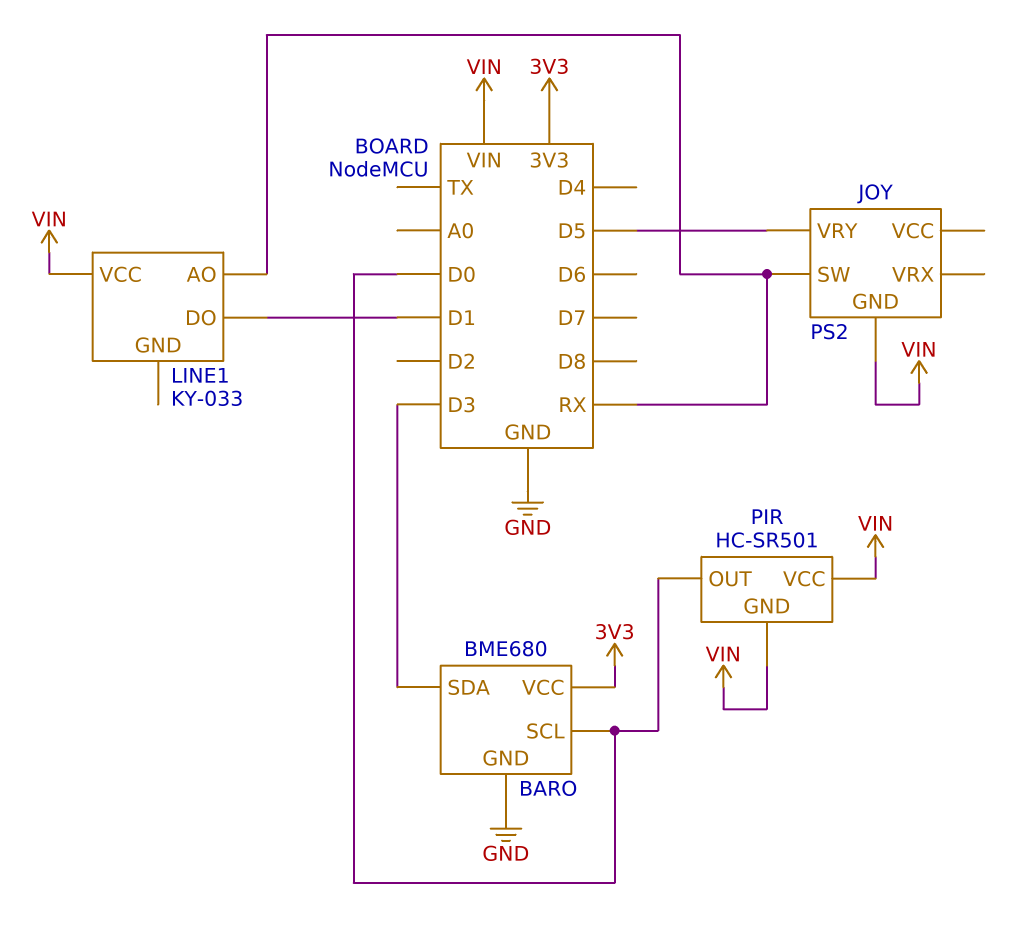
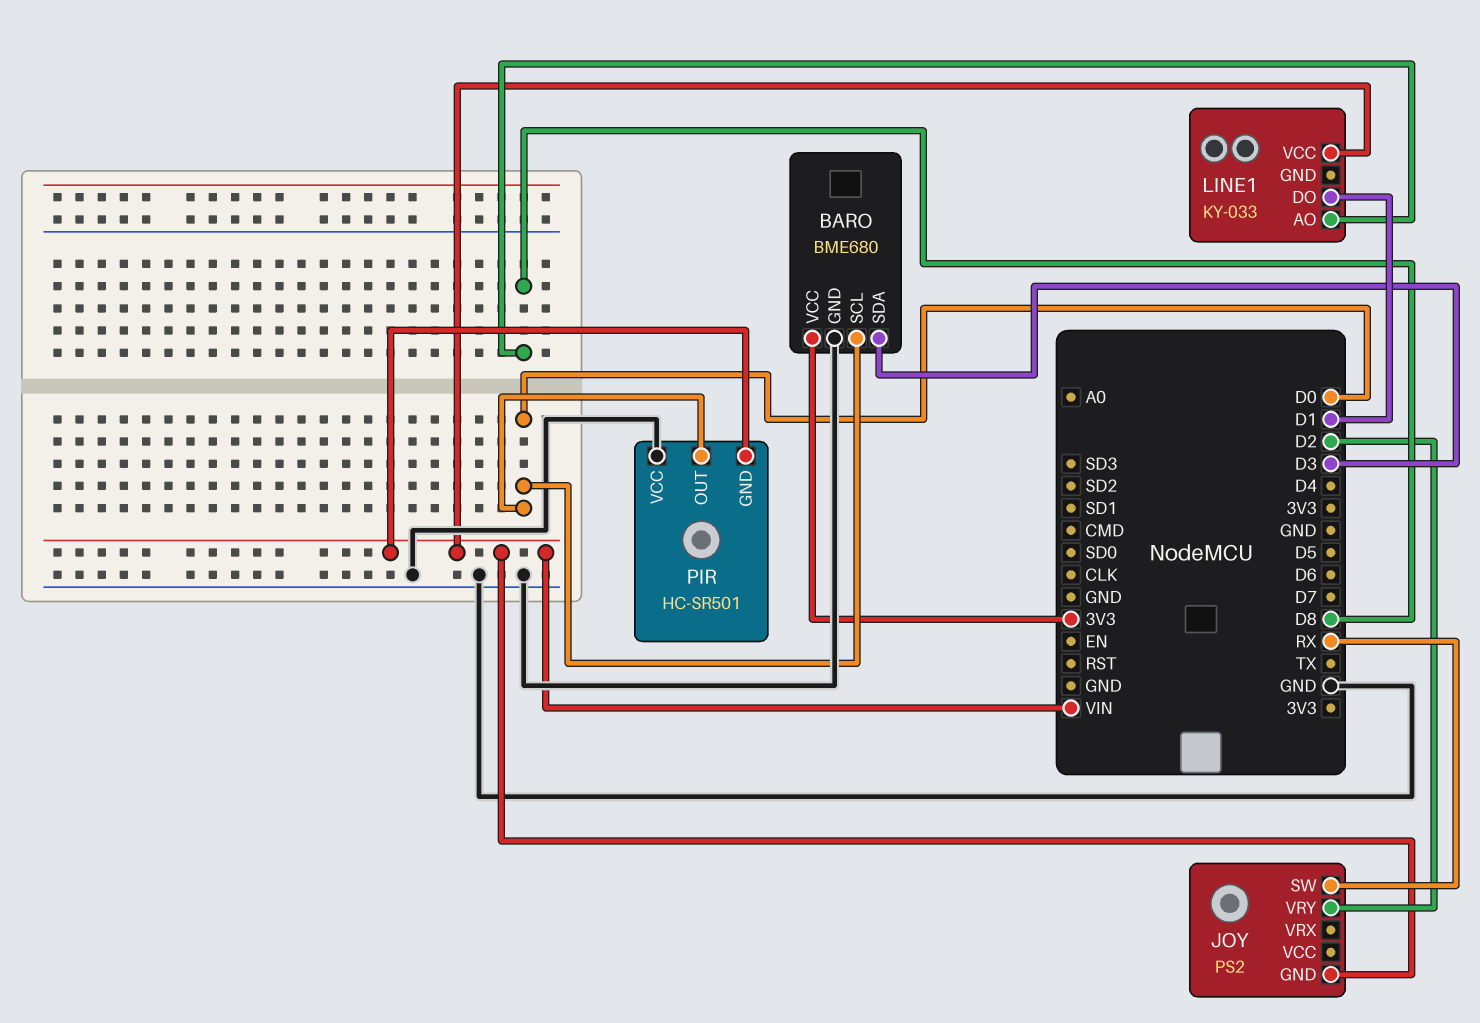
JOY pin VRY: D5 -> D2
LINE1 pin AO: RX -> D8
PIR pin VCC: VIN -> GND

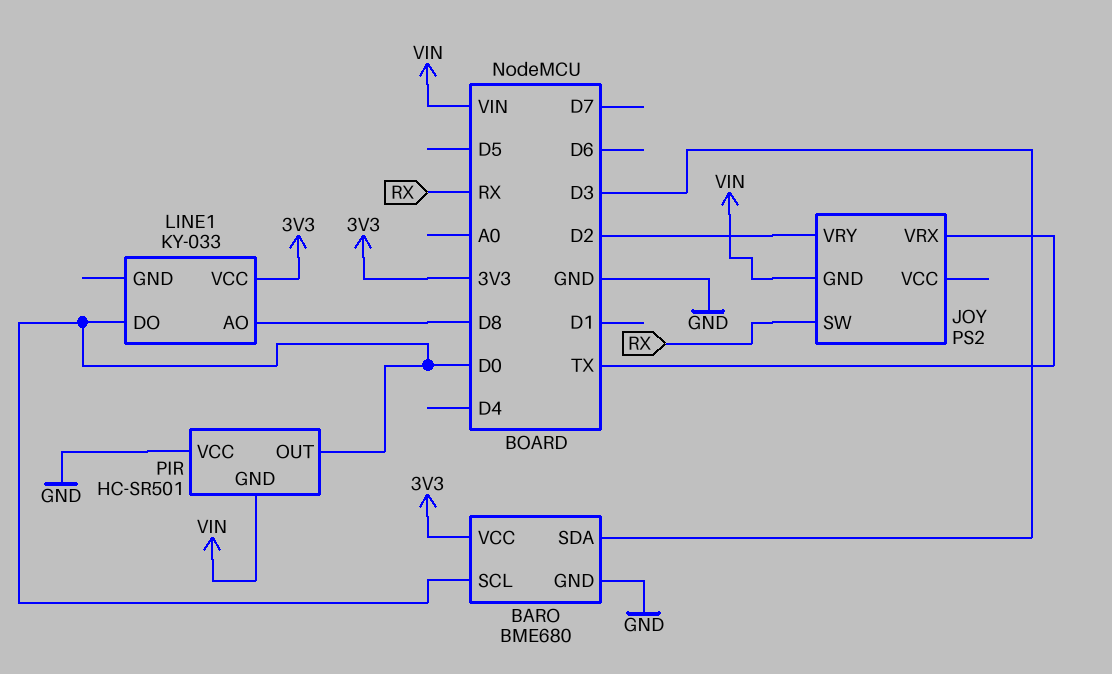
JOY pin VRX: none -> TX
LINE1 pin DO: D1 -> D0
LINE1 pin VCC: VIN -> 3V3

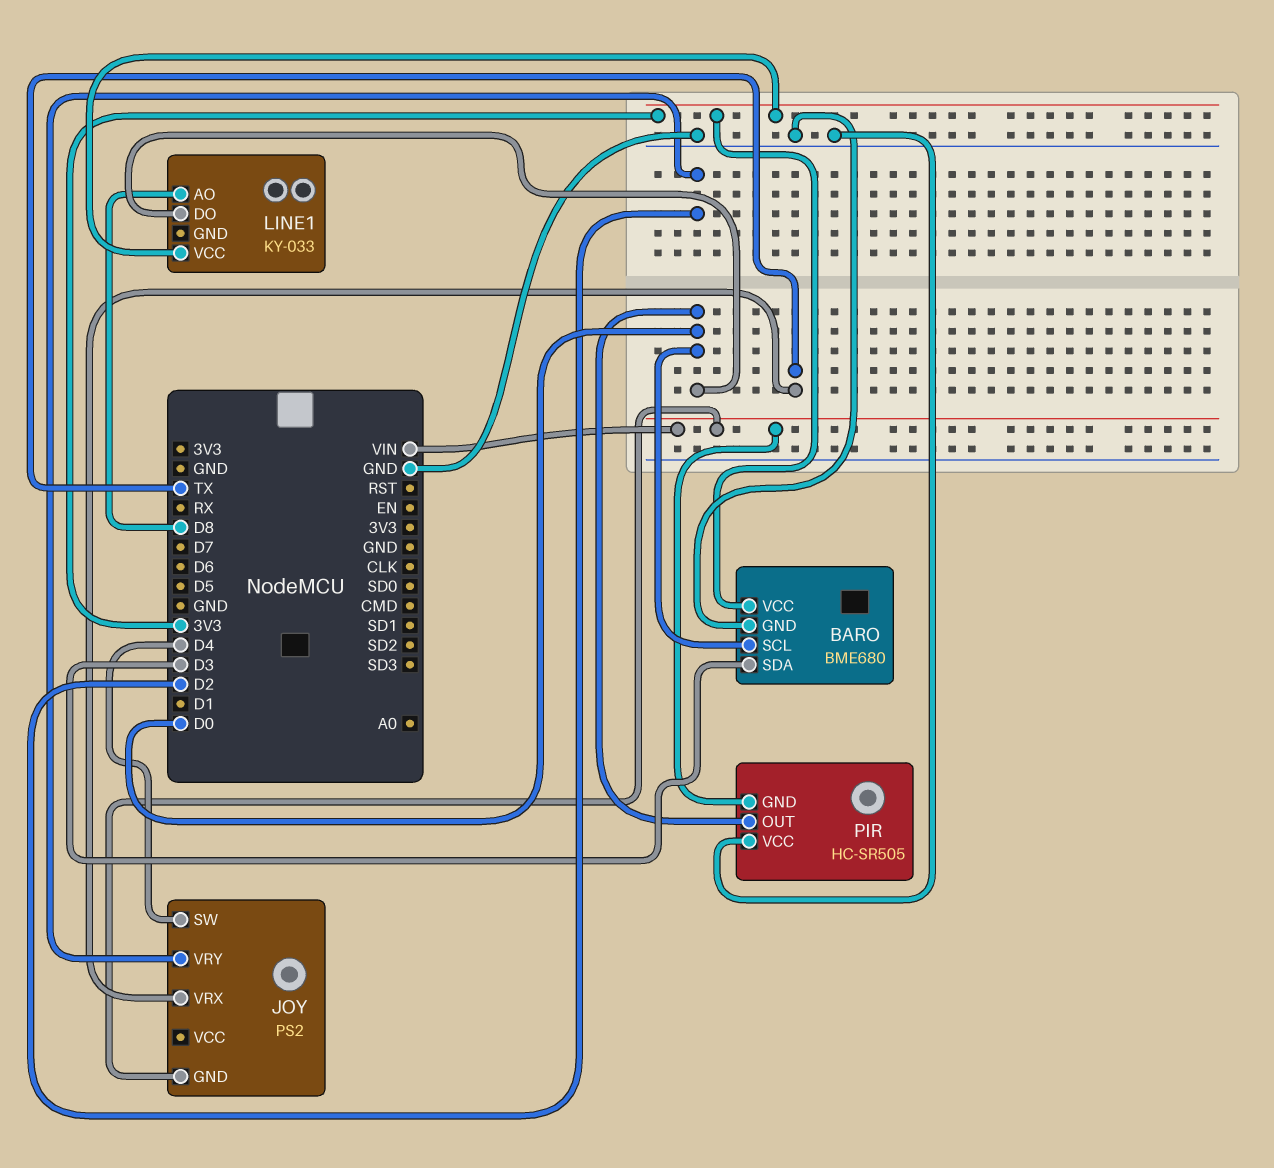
JOY pin SW: RX -> D4
PIR: HC-SR501 -> HC-SR505

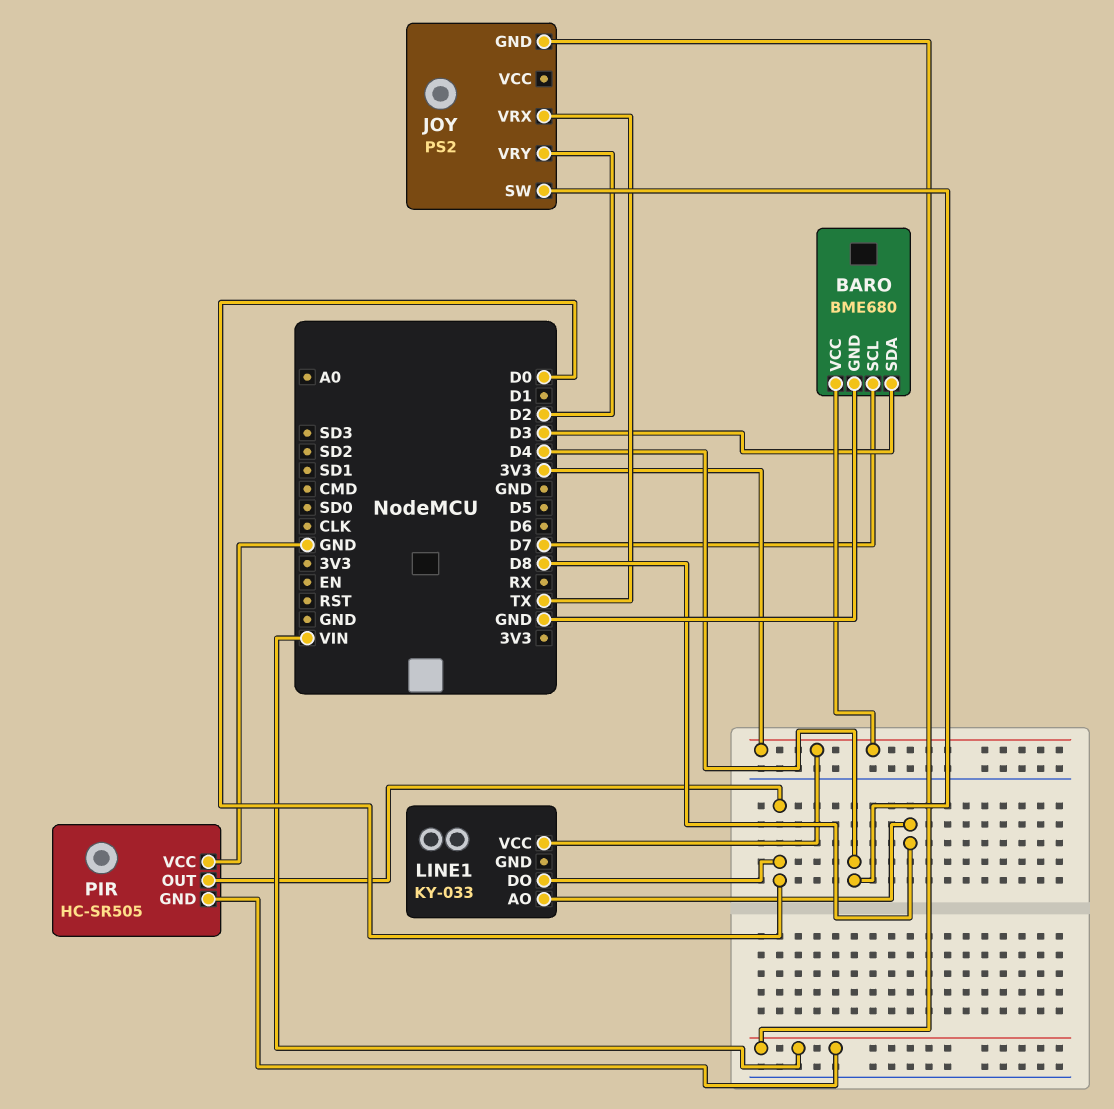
BARO pin SCL: D0 -> D7

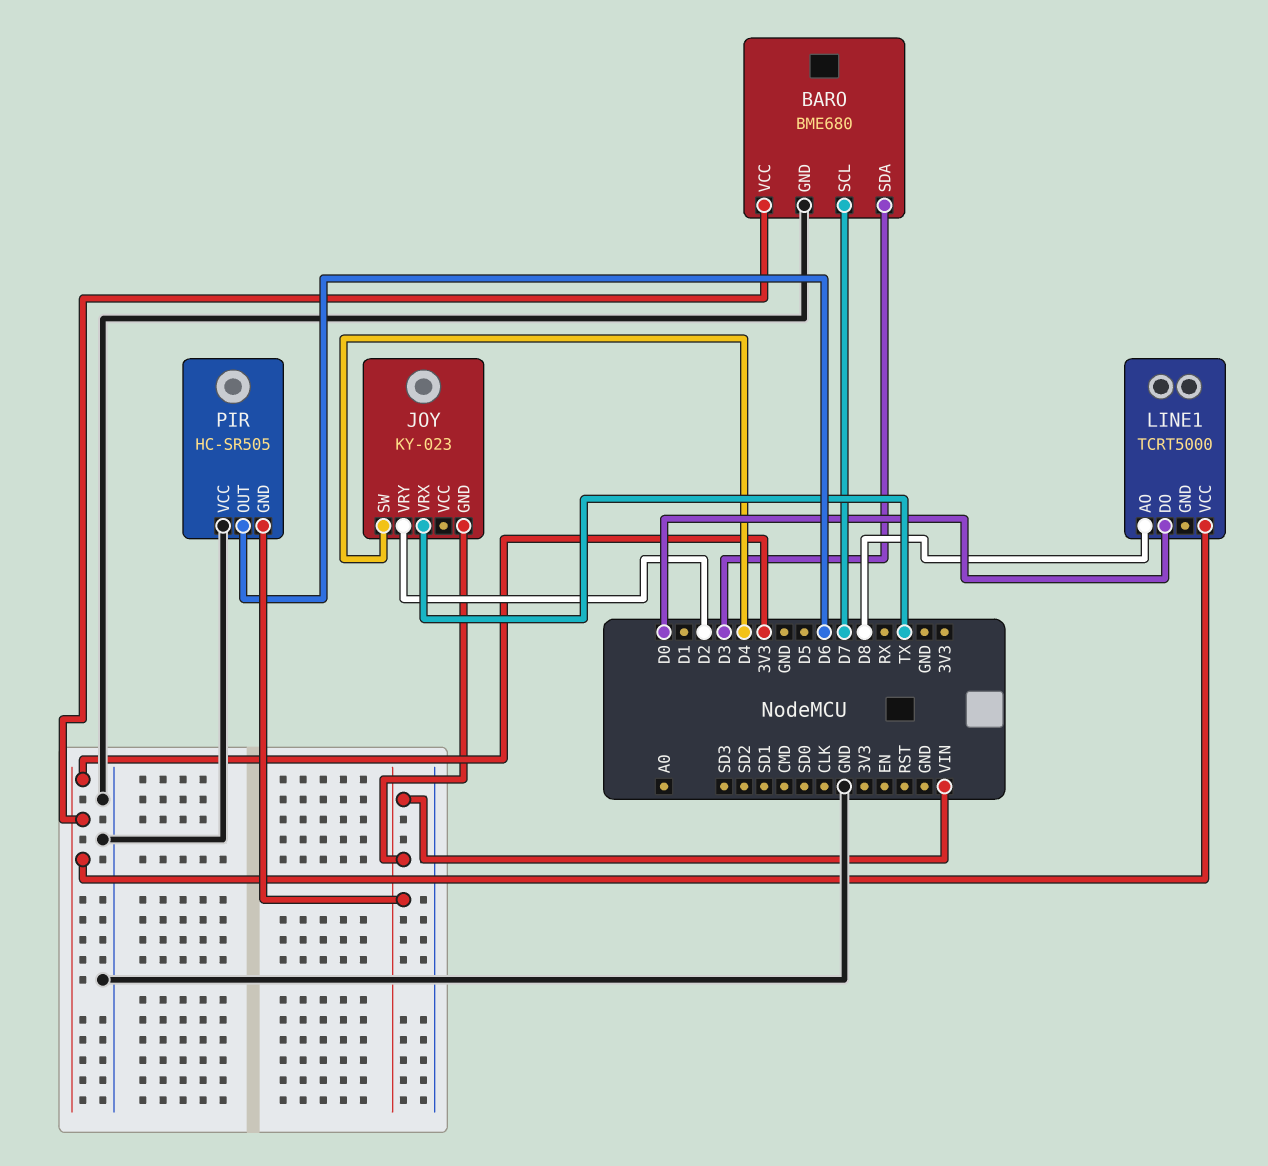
JOY: PS2 -> KY-023
LINE1: KY-033 -> TCRT5000
PIR pin OUT: D0 -> D6

